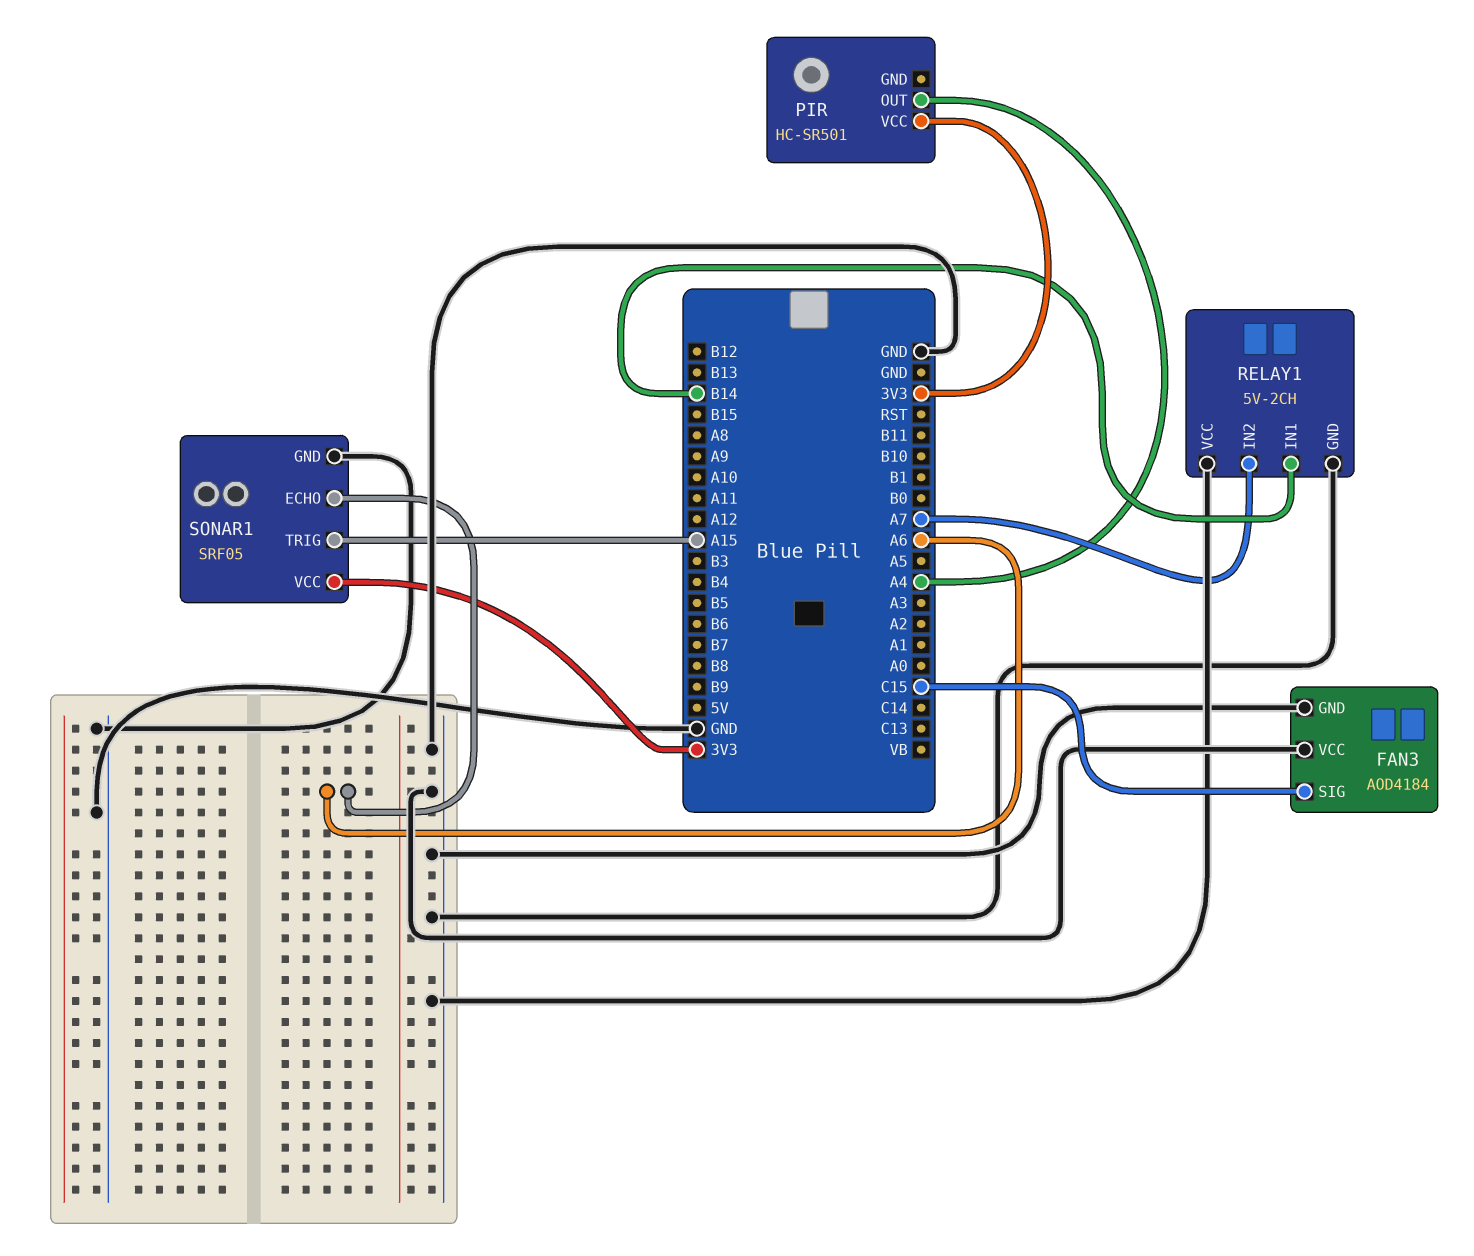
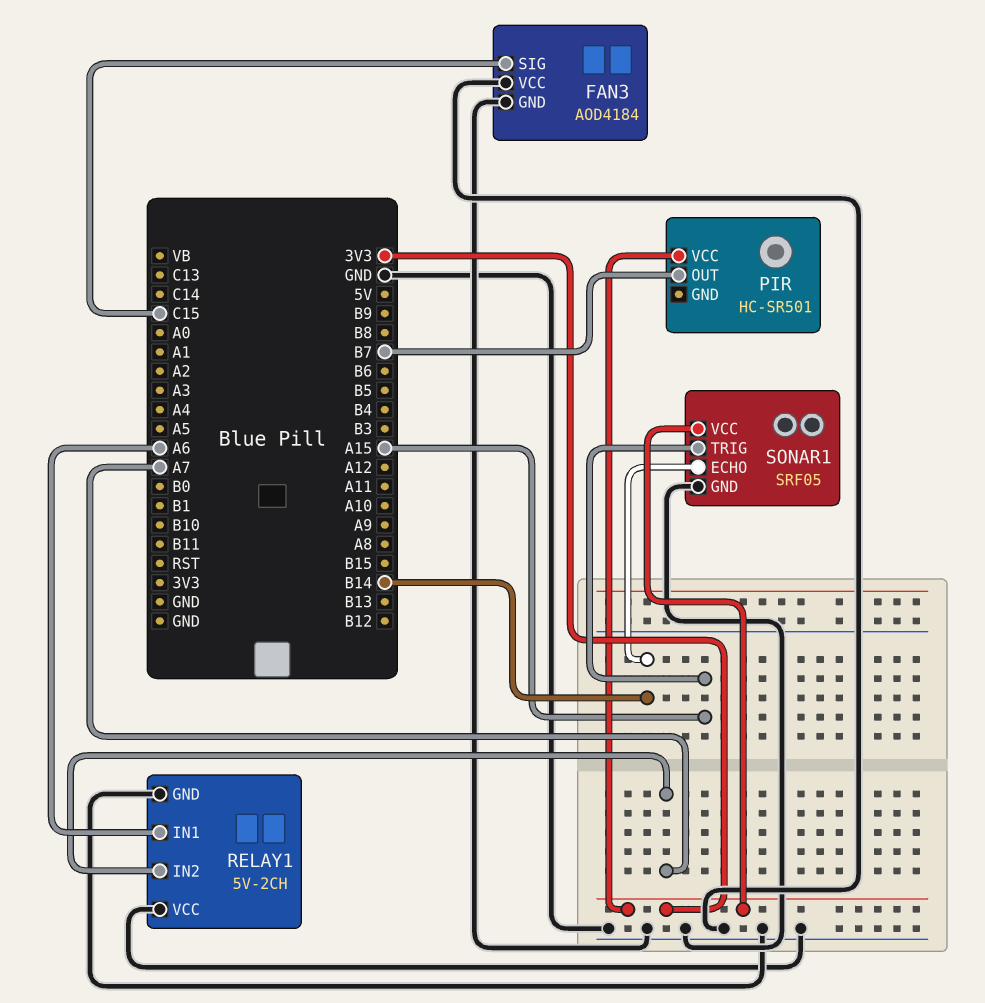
PIR pin OUT: A4 -> B7
RELAY1 pin IN1: B14 -> A6
SONAR1 pin ECHO: A6 -> B14

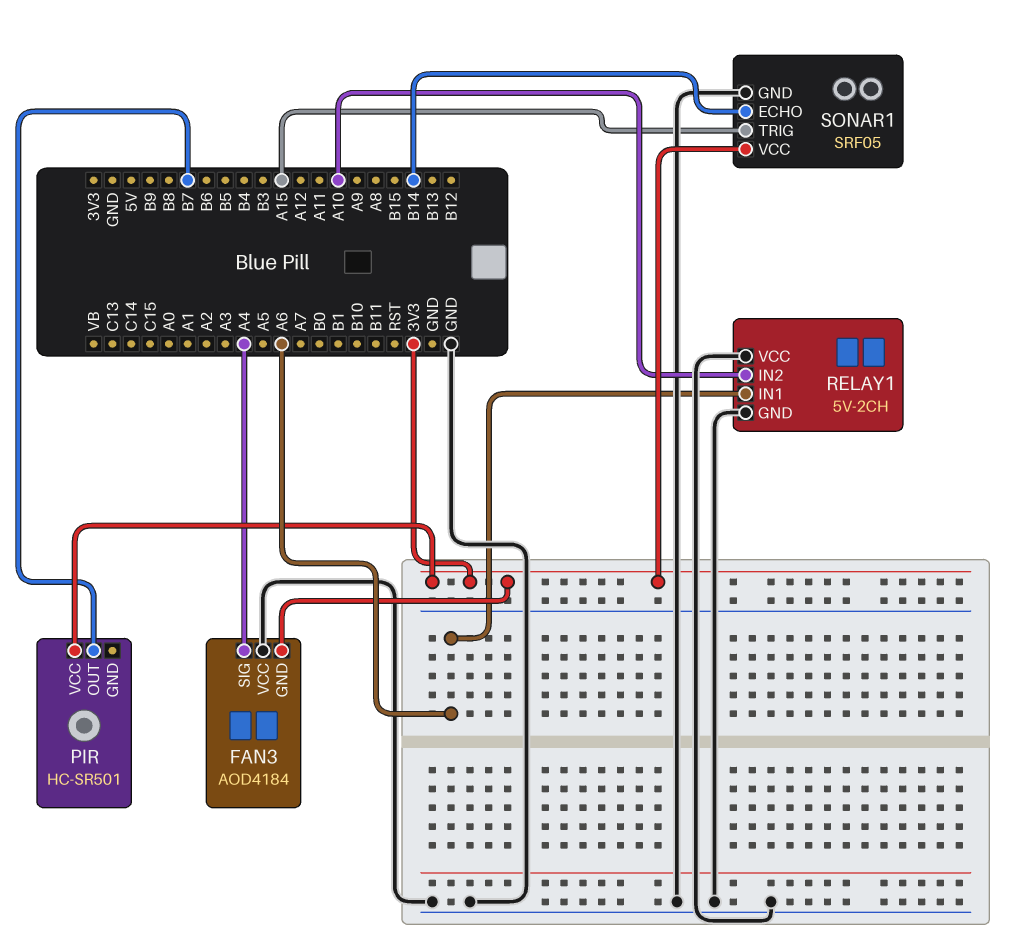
FAN3 pin GND: GND -> 3V3
FAN3 pin SIG: C15 -> A4
RELAY1 pin IN2: A7 -> A10

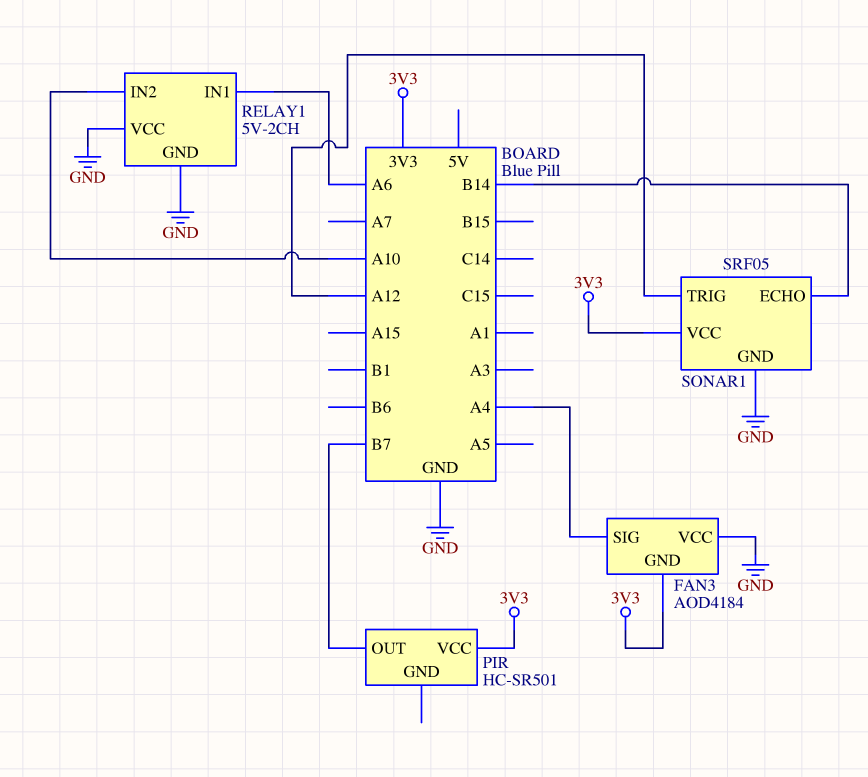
SONAR1 pin TRIG: A15 -> A12

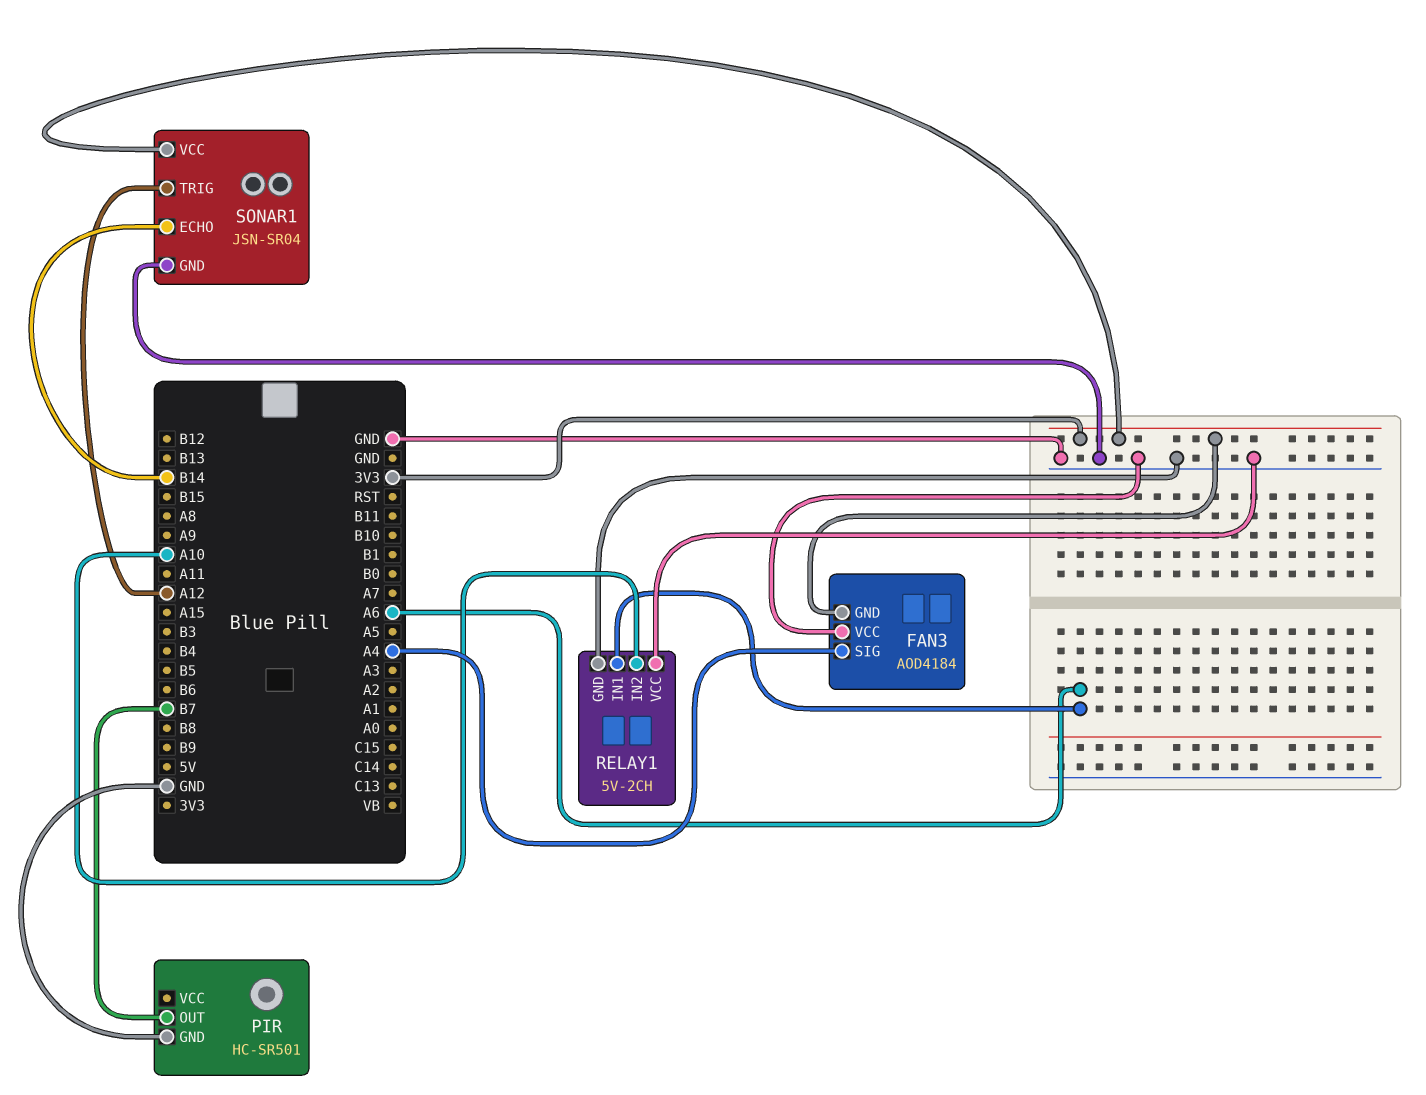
PIR pin GND: none -> GND
PIR pin VCC: 3V3 -> none
SONAR1: SRF05 -> JSN-SR04

